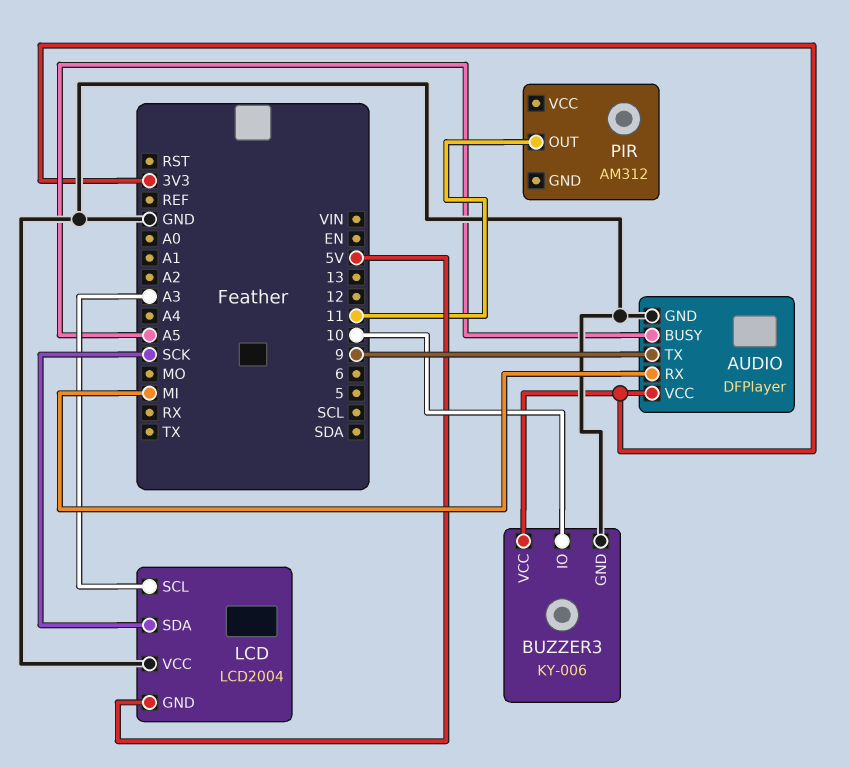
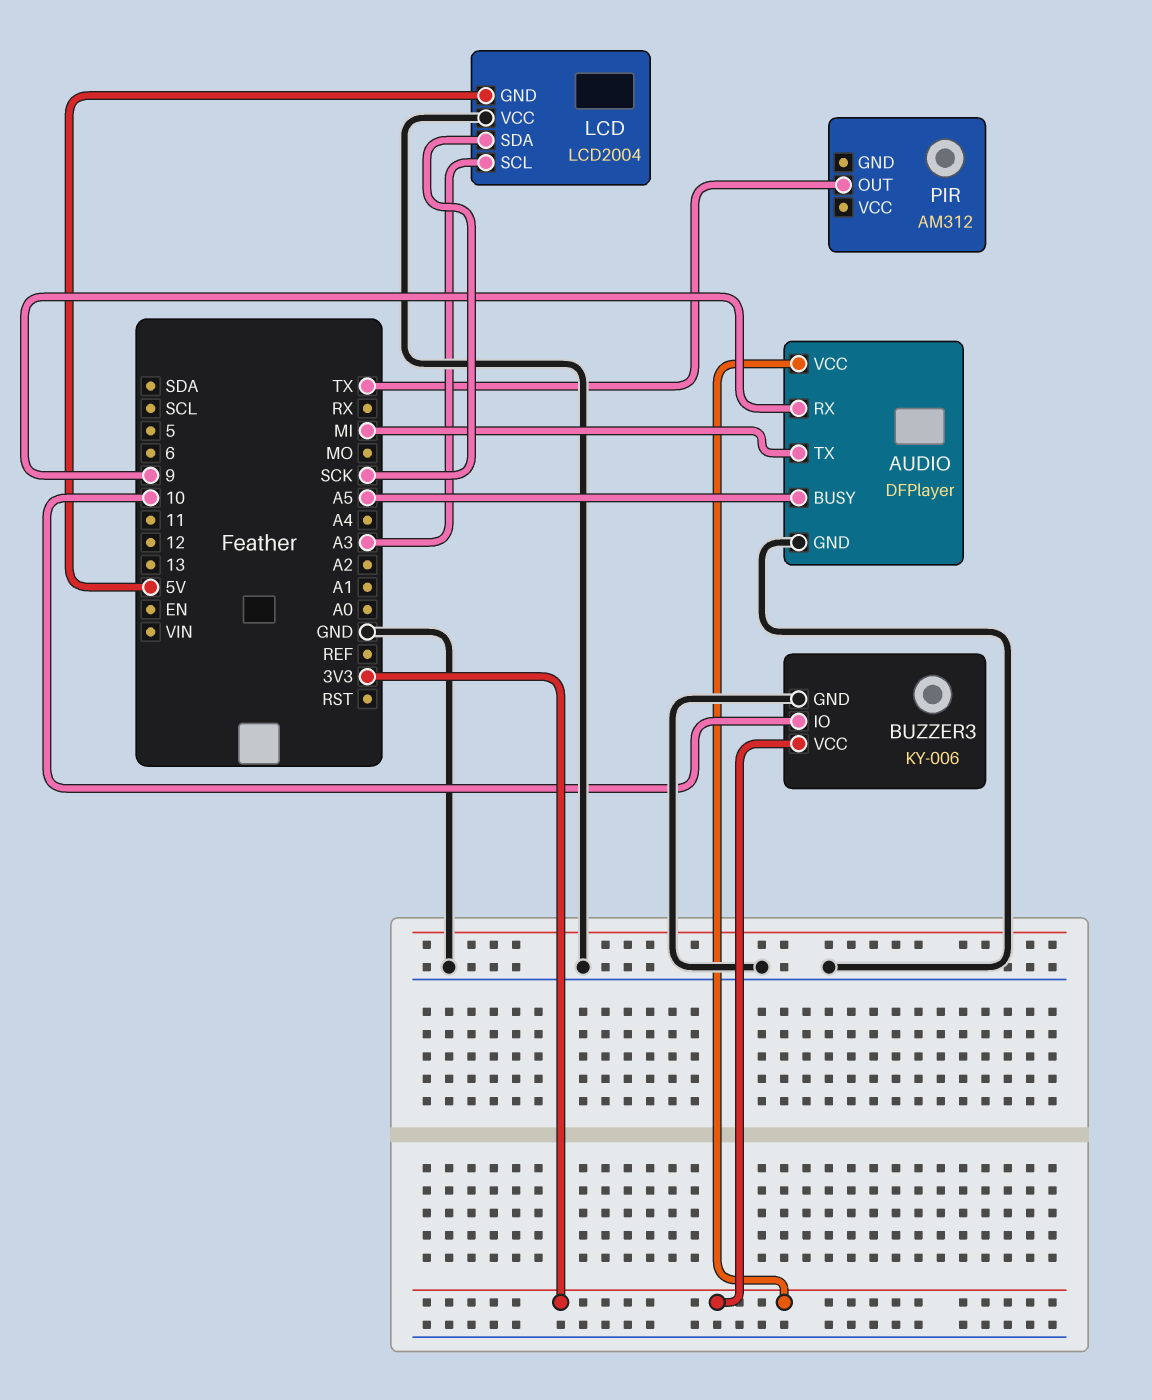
AUDIO pin RX: MI -> 9
AUDIO pin TX: 9 -> MI
PIR pin OUT: 11 -> TX

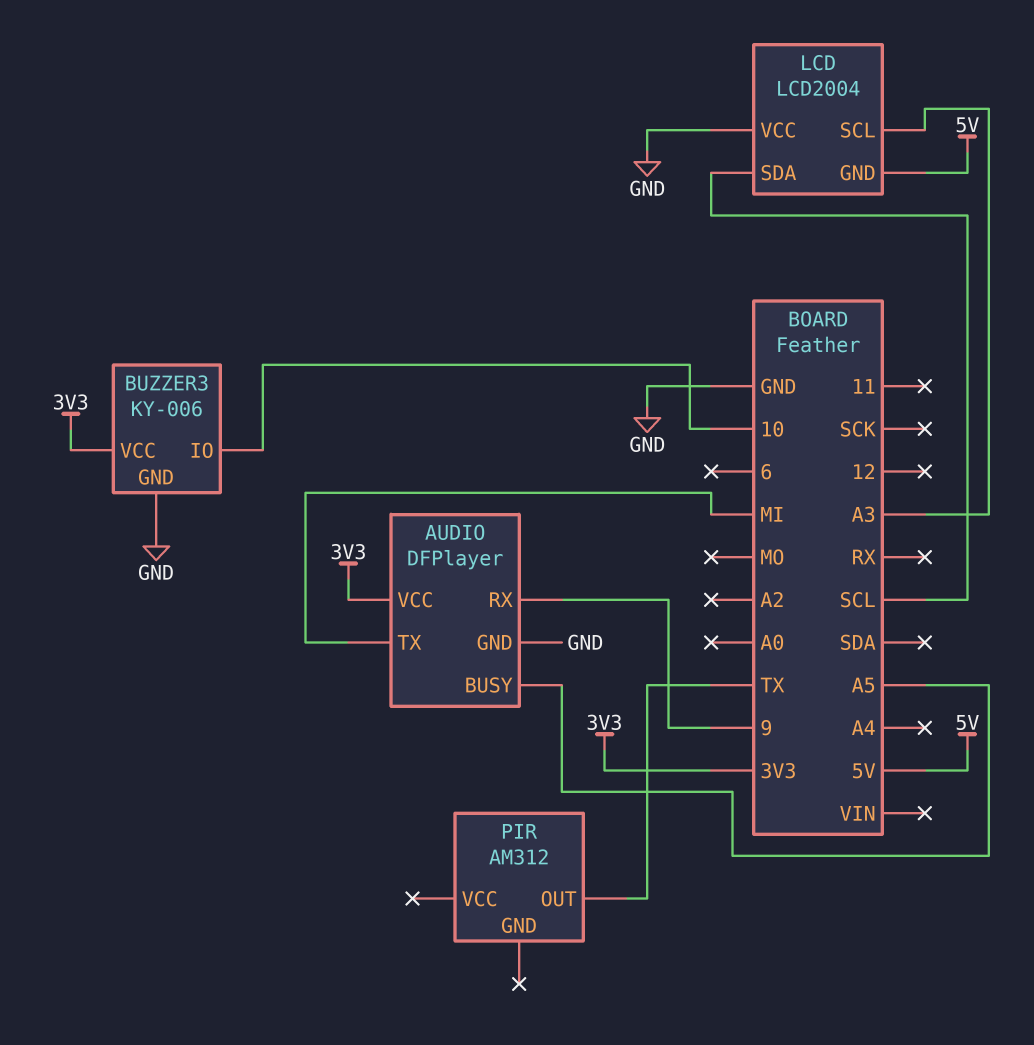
LCD pin SDA: SCK -> SCL

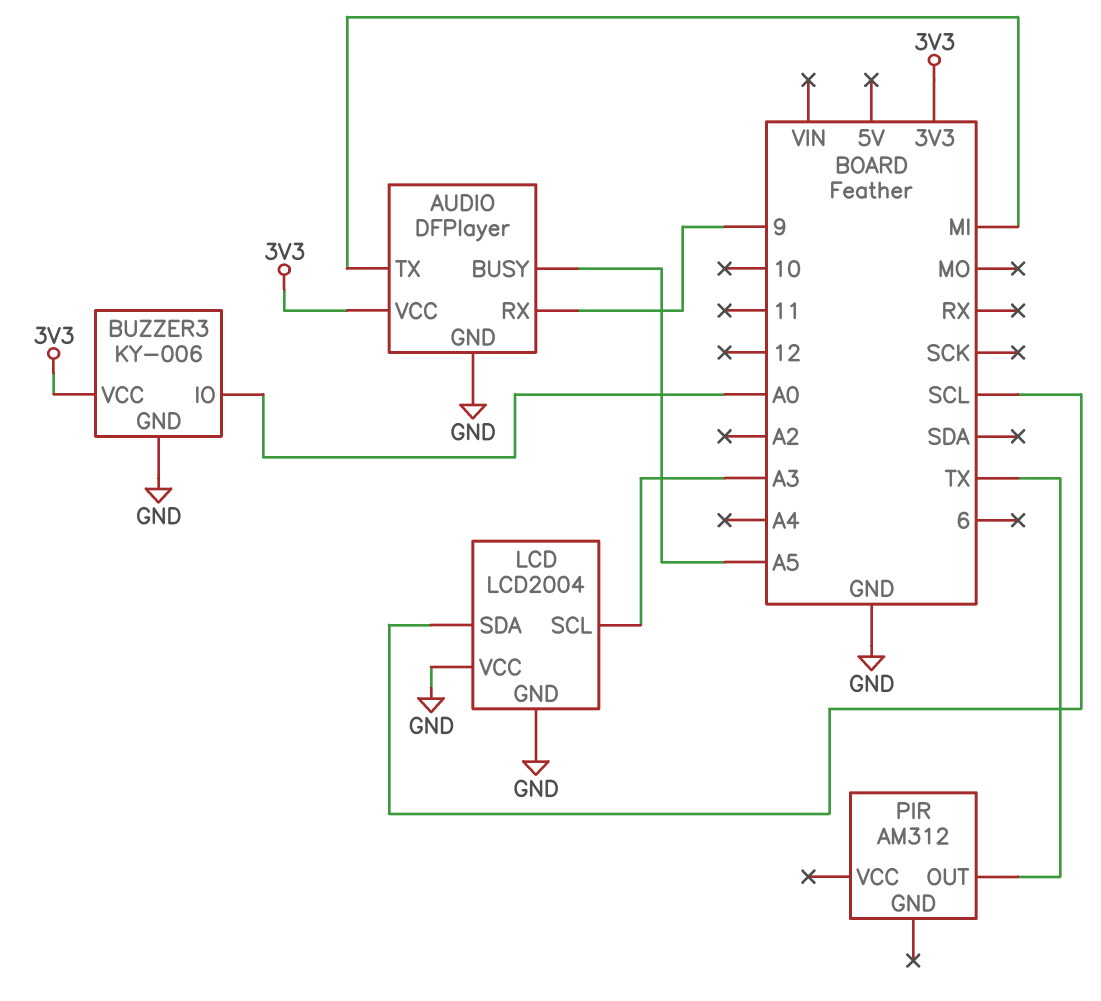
BUZZER3 pin IO: 10 -> A0
LCD pin GND: 5V -> GND

